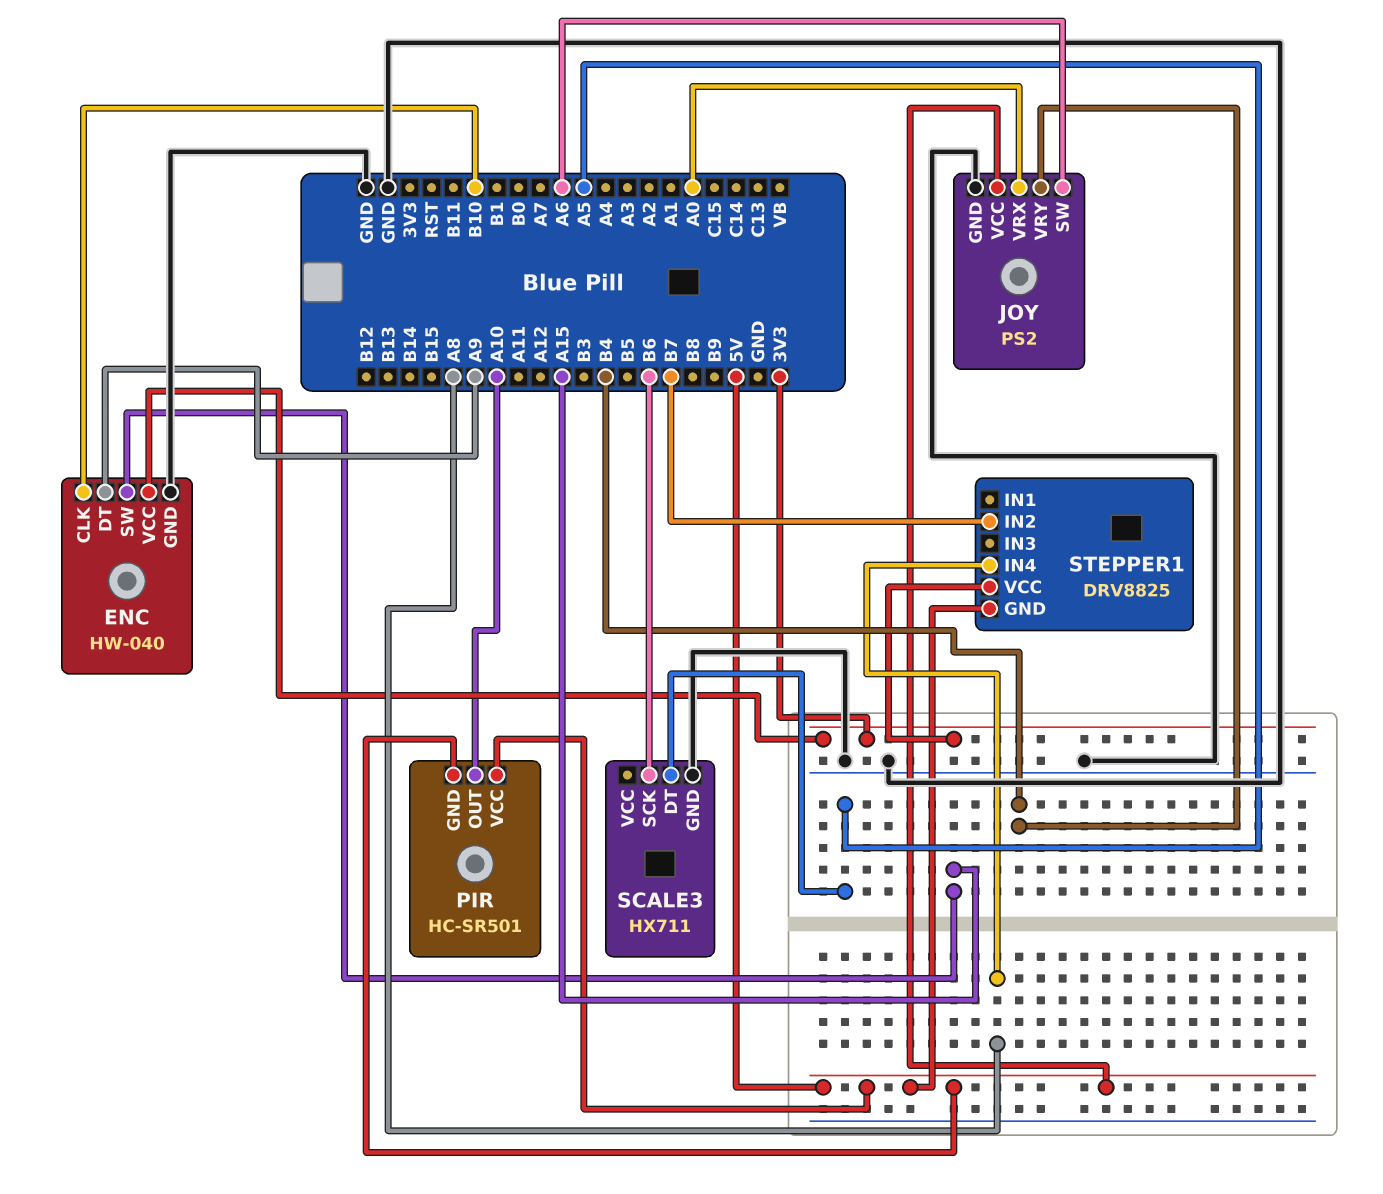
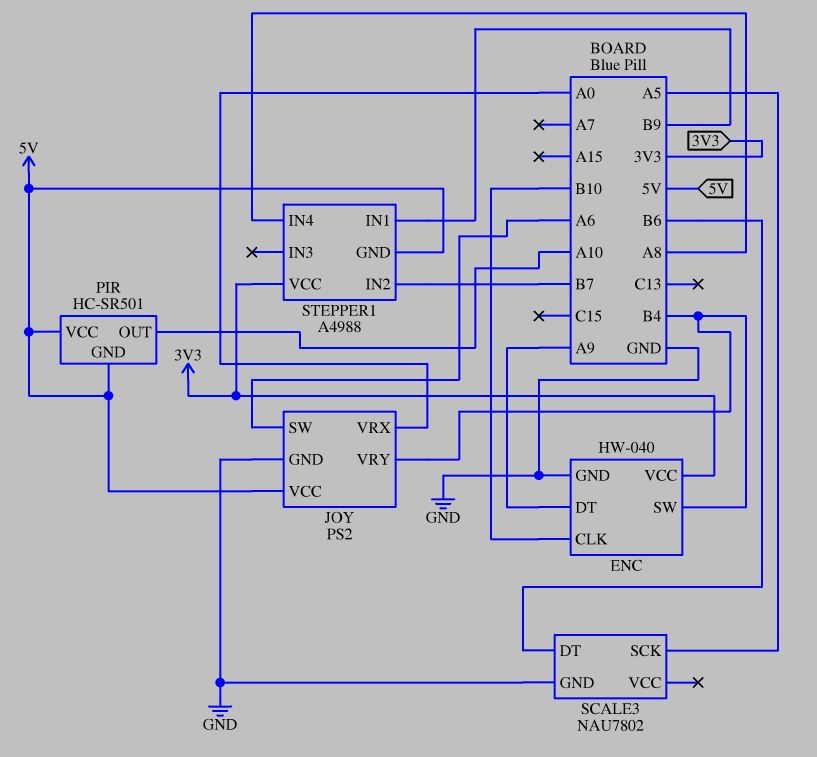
ENC pin SW: A15 -> B4
SCALE3: HX711 -> NAU7802
SCALE3 pin DT: A5 -> B6
SCALE3 pin SCK: B6 -> A5
STEPPER1: DRV8825 -> A4988
STEPPER1 pin IN1: none -> B9

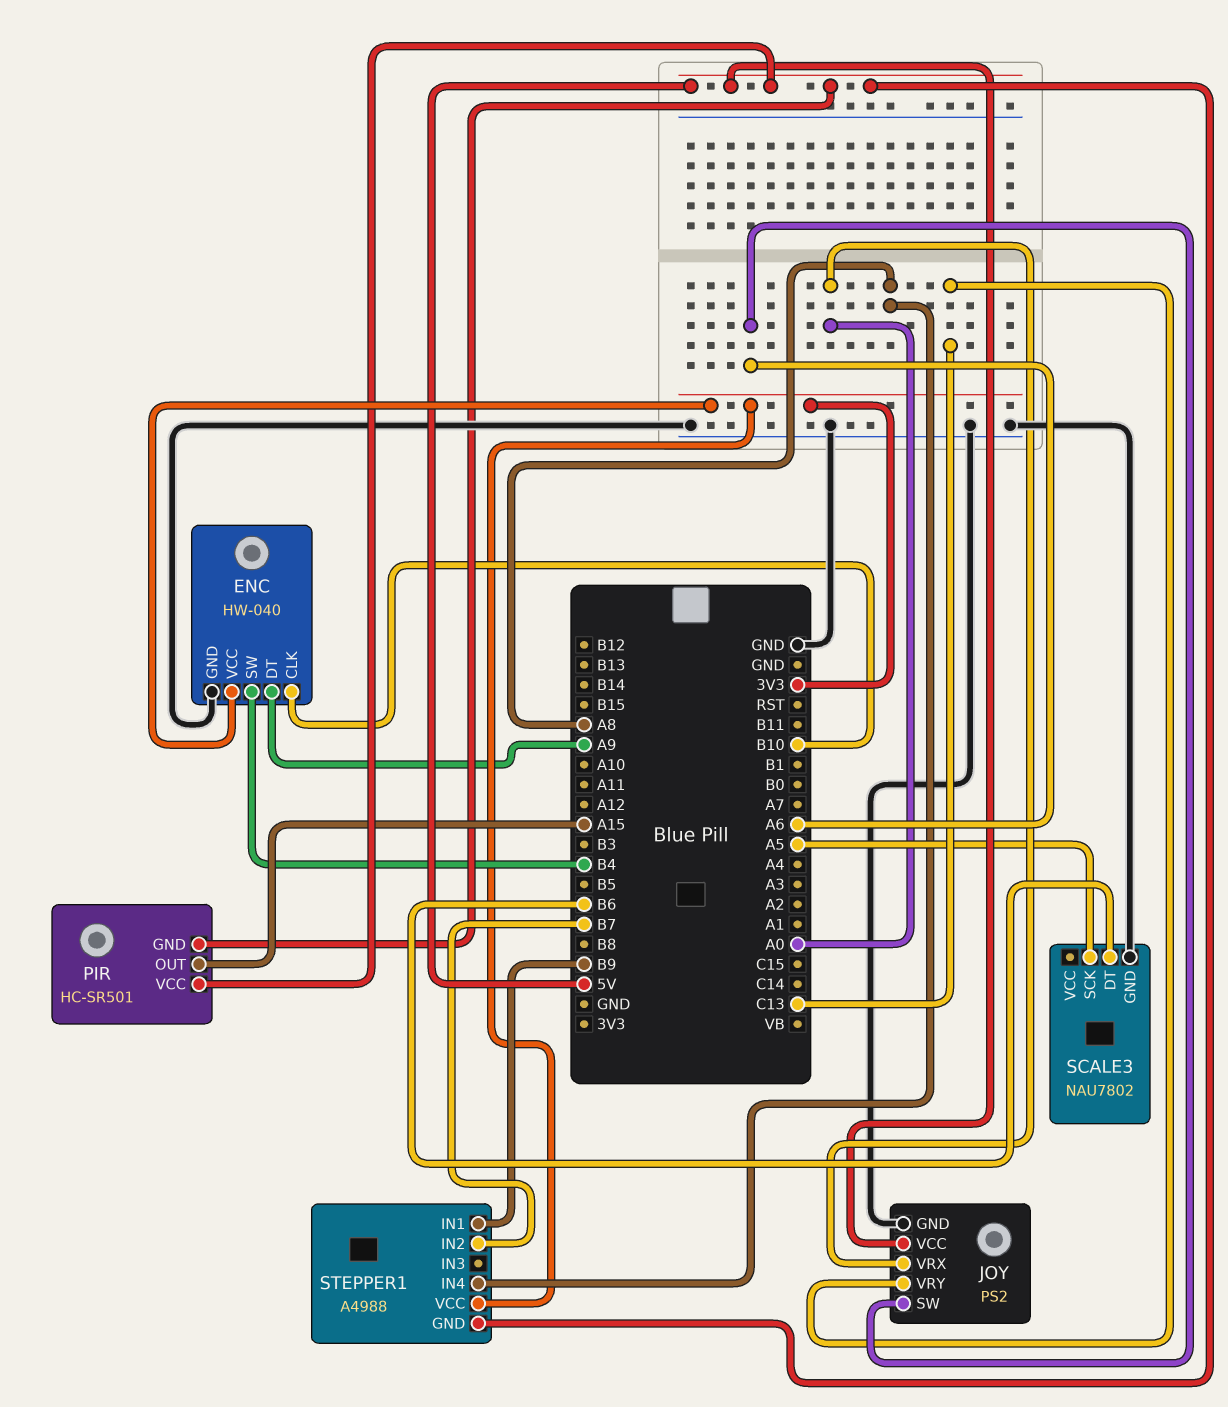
JOY pin VRY: B4 -> C13
PIR pin OUT: A10 -> A15

